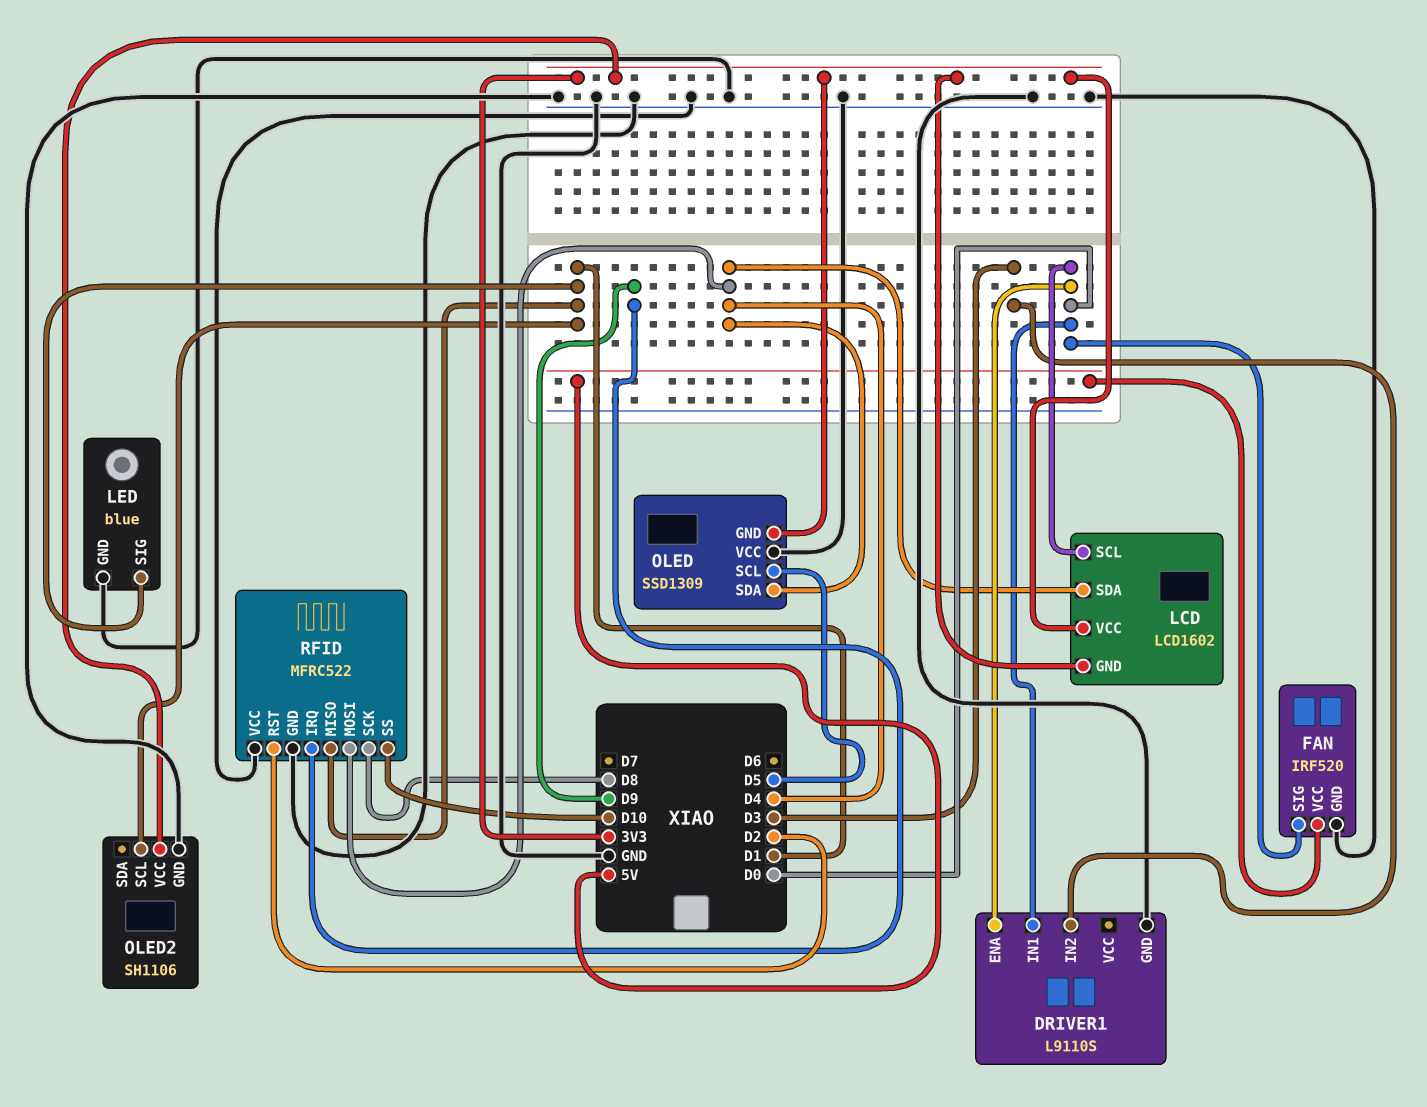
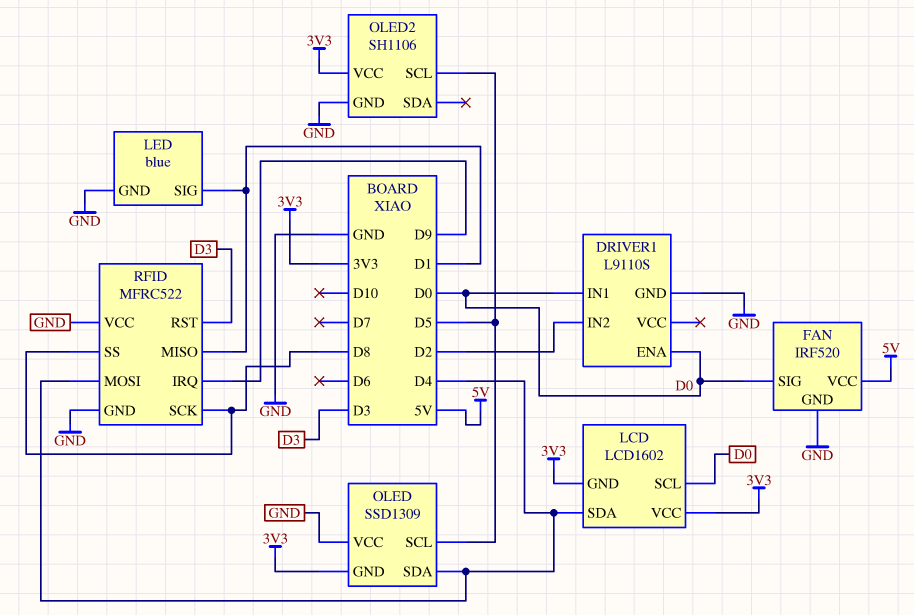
DRIVER1 pin IN2: D3 -> D2
OLED2 pin SCL: D1 -> D5
RFID pin RST: D2 -> D3
RFID pin SS: D10 -> D8

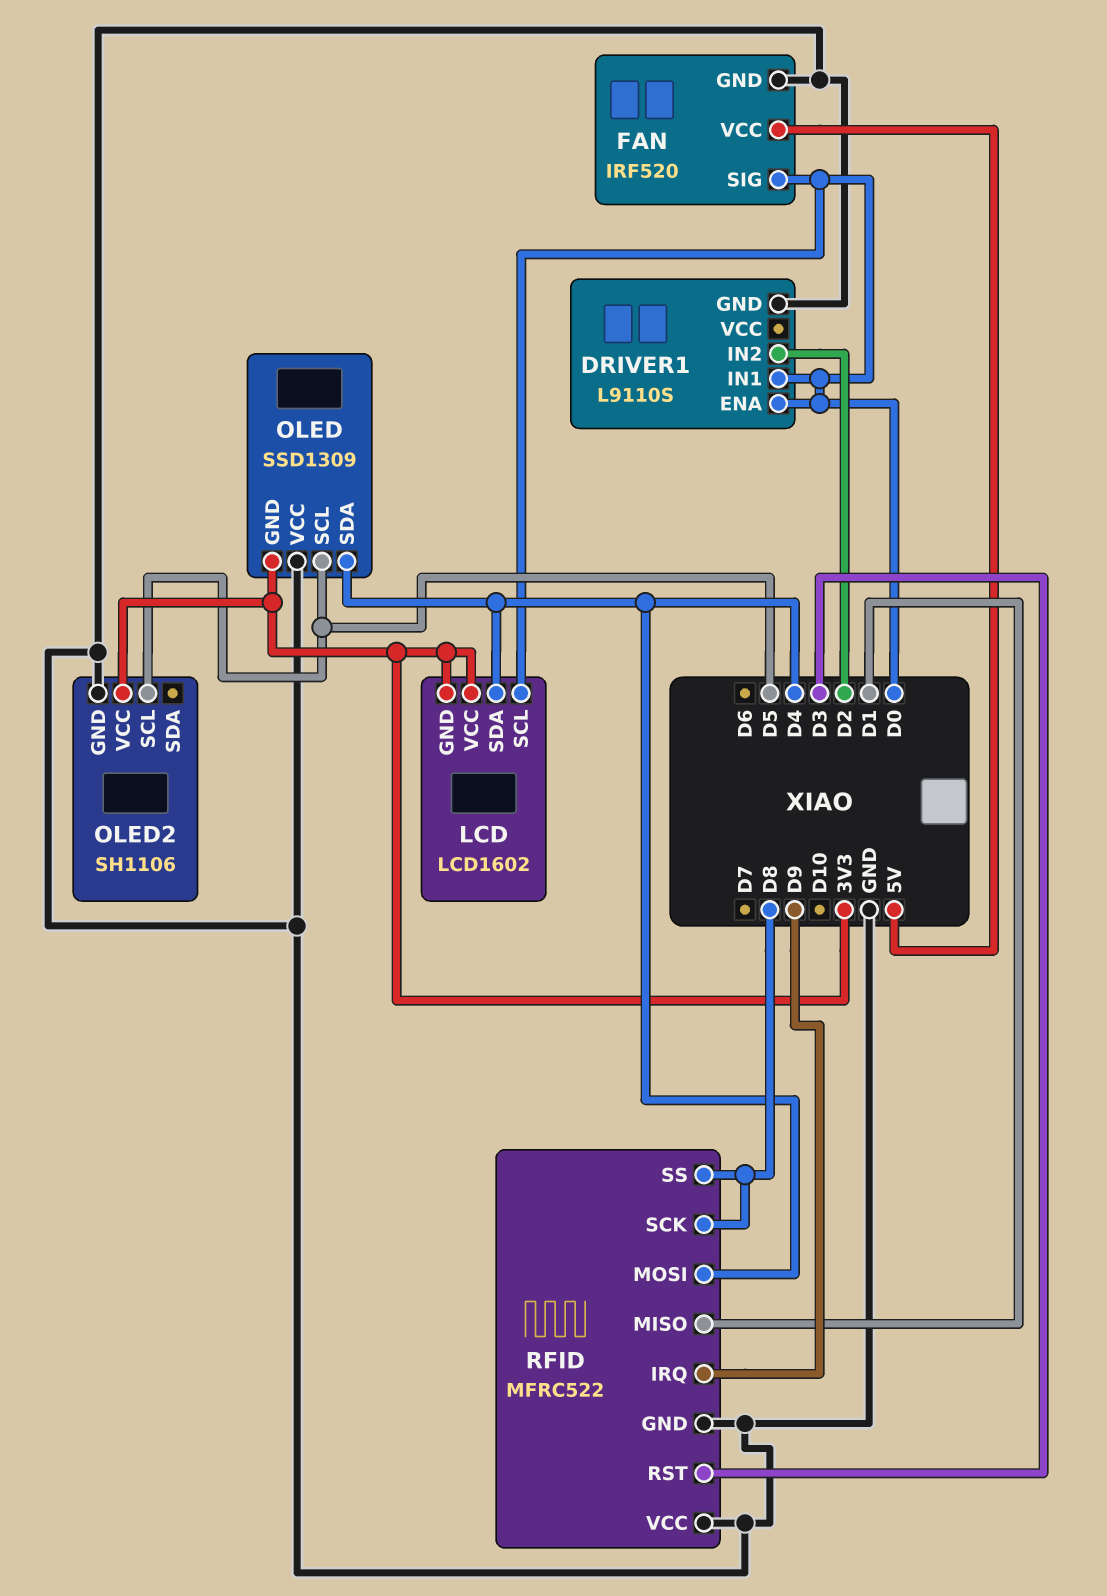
LED: blue -> none
LED pin GND: GND -> none
LED pin SIG: D1 -> none

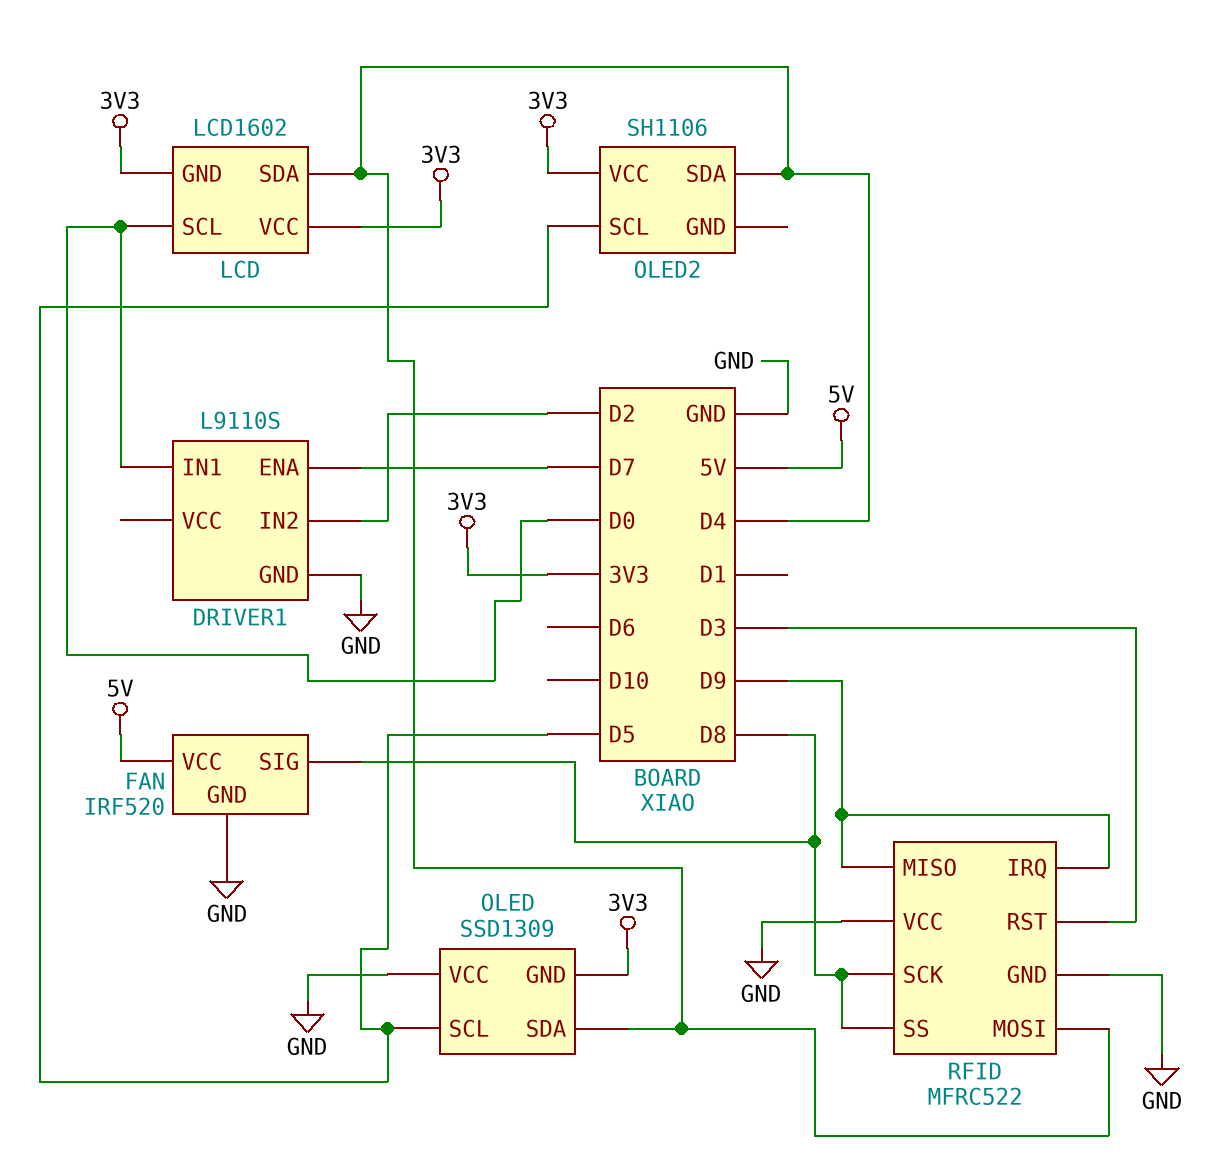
DRIVER1 pin ENA: D0 -> D7
FAN pin SIG: D0 -> D8
OLED2 pin GND: GND -> none
OLED2 pin SDA: none -> D4
RFID pin MISO: D1 -> D9

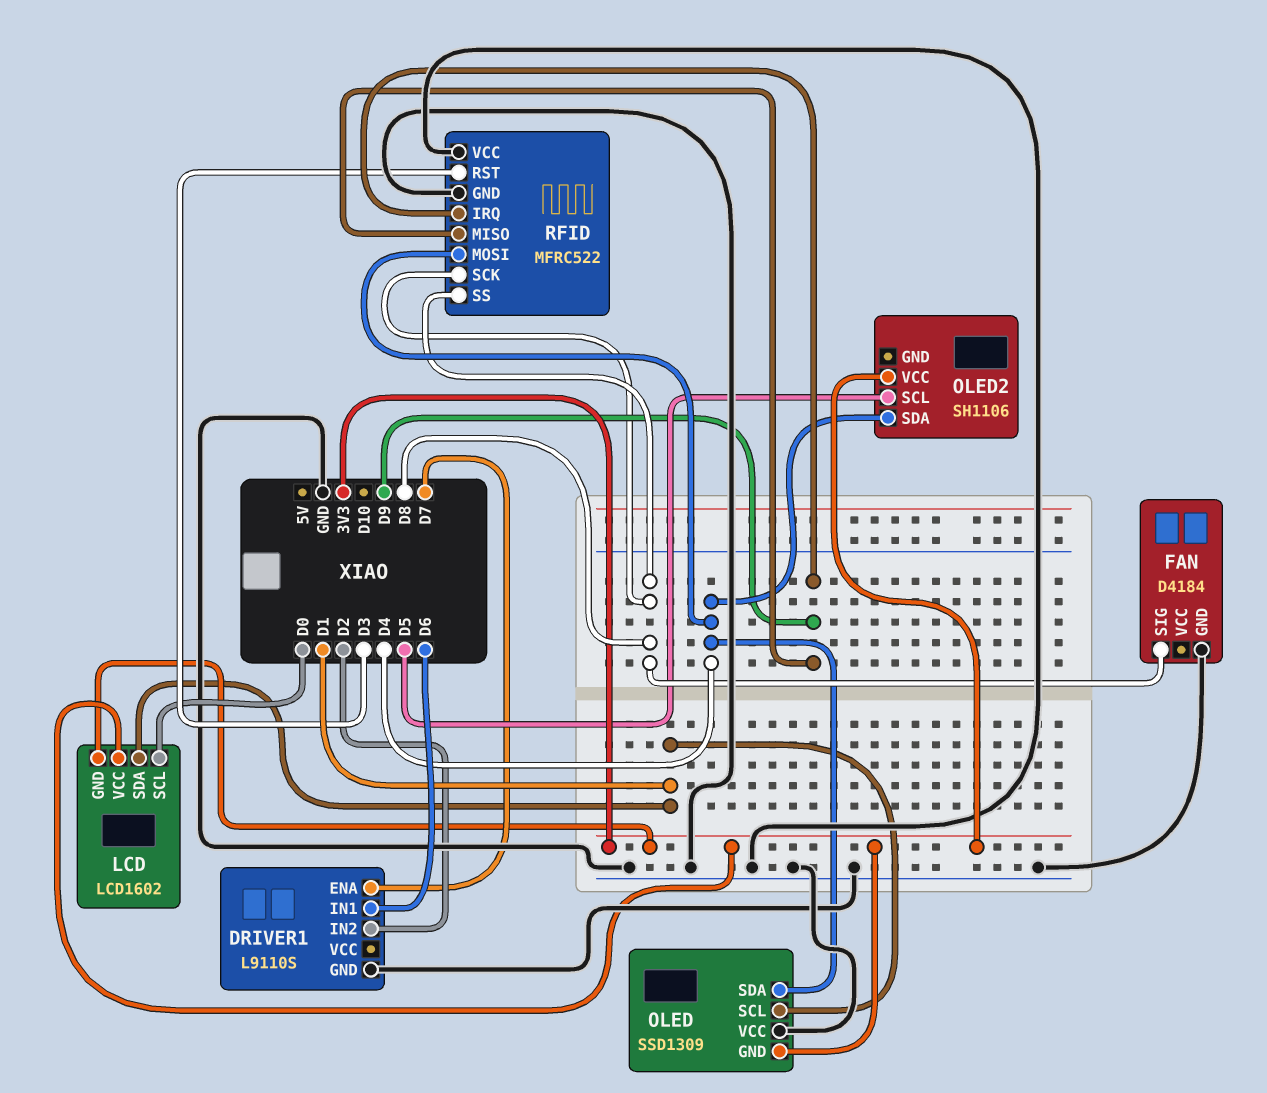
DRIVER1 pin IN1: D0 -> D6
FAN: IRF520 -> D4184
FAN pin VCC: 5V -> none
LCD pin SDA: D4 -> D1
OLED pin SCL: D5 -> D1

